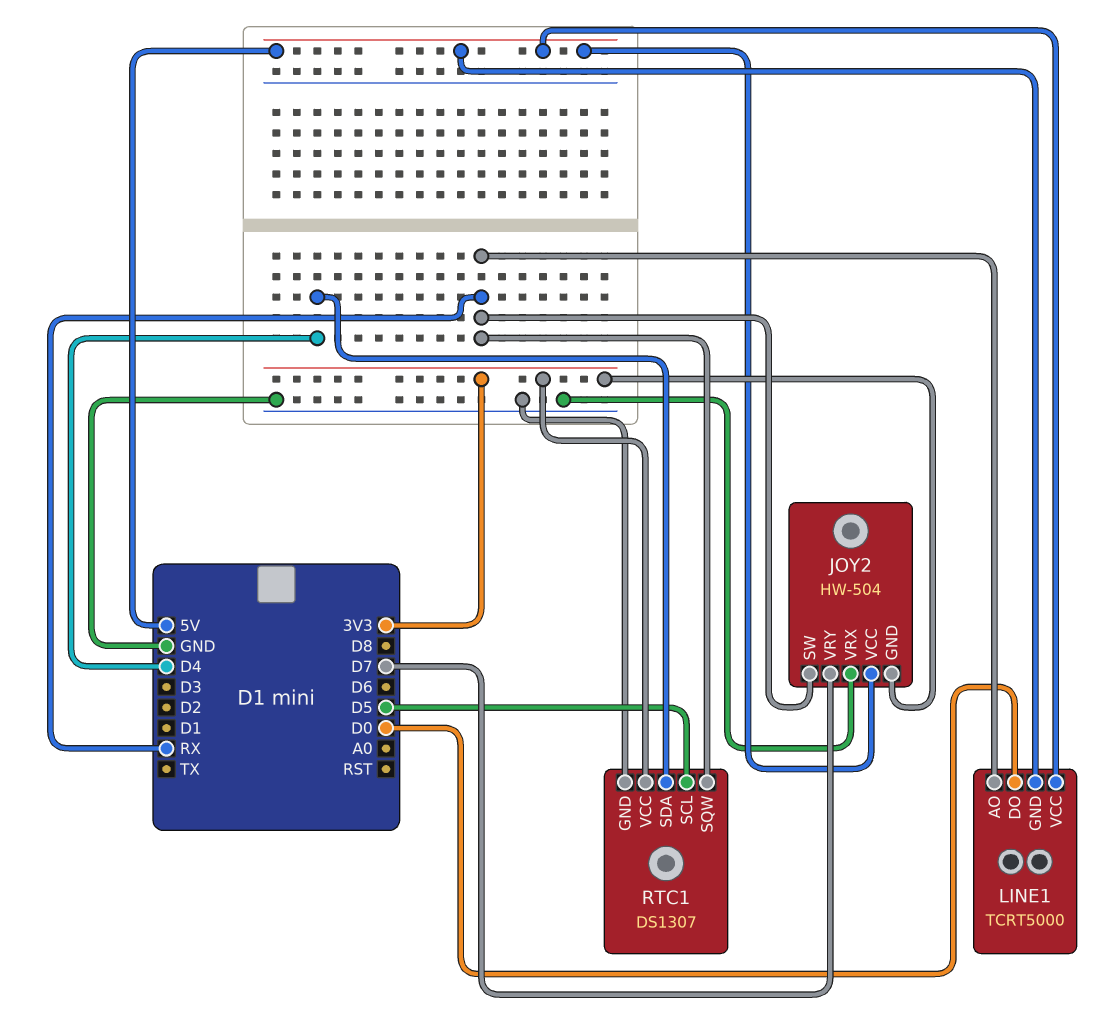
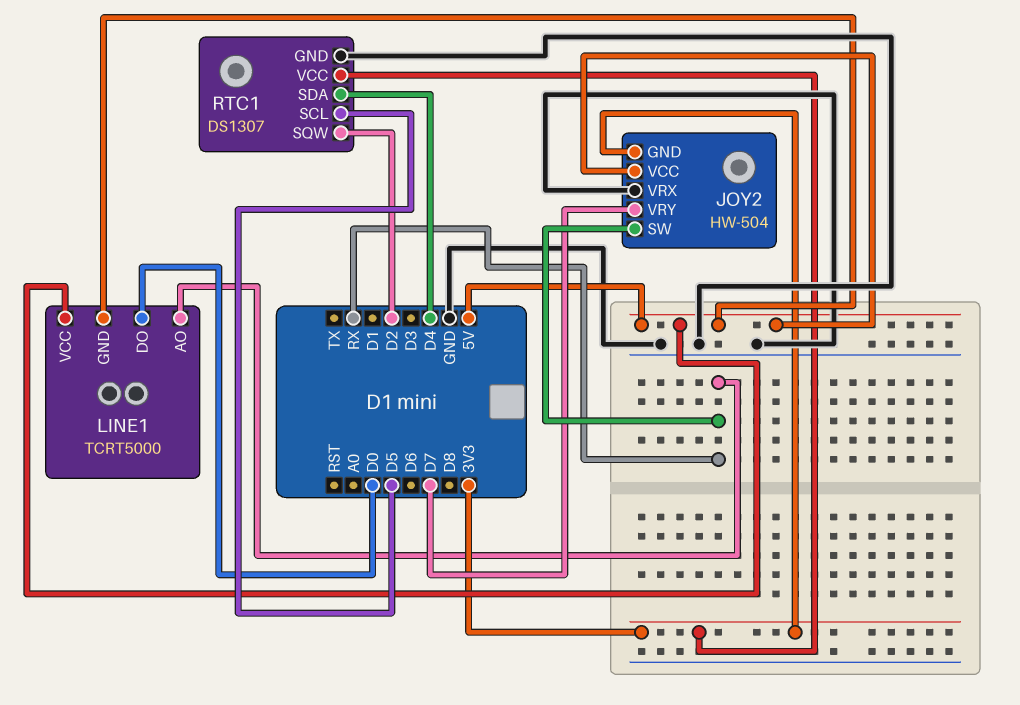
RTC1 pin SQW: RX -> D2

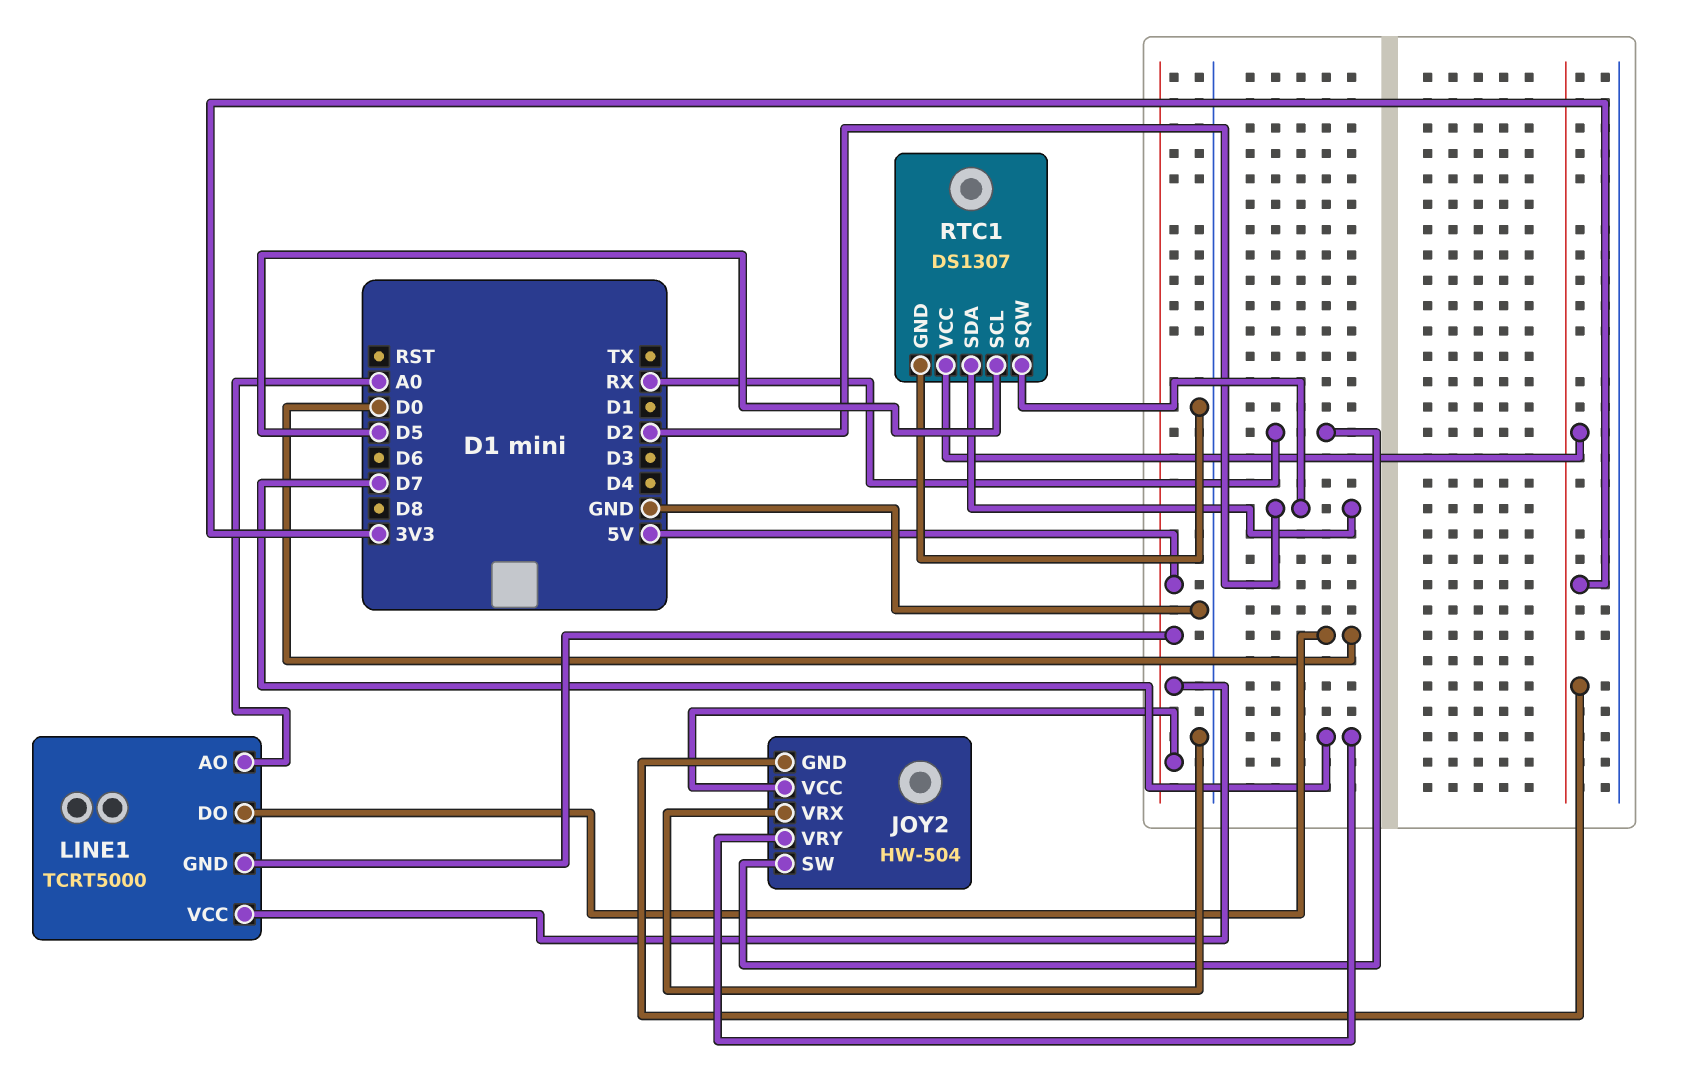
LINE1 pin AO: RX -> A0
RTC1 pin SDA: D4 -> D2

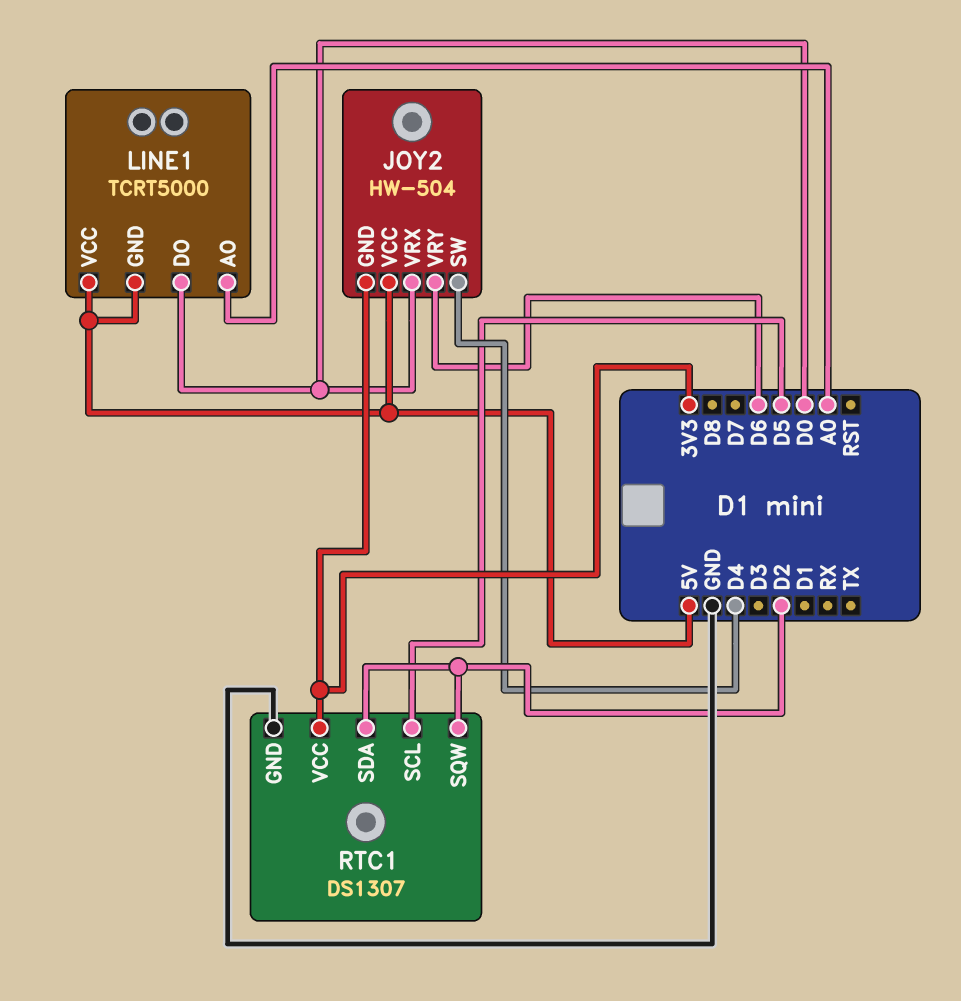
JOY2 pin SW: RX -> D4
JOY2 pin VRX: GND -> D0
JOY2 pin VRY: D7 -> D6

